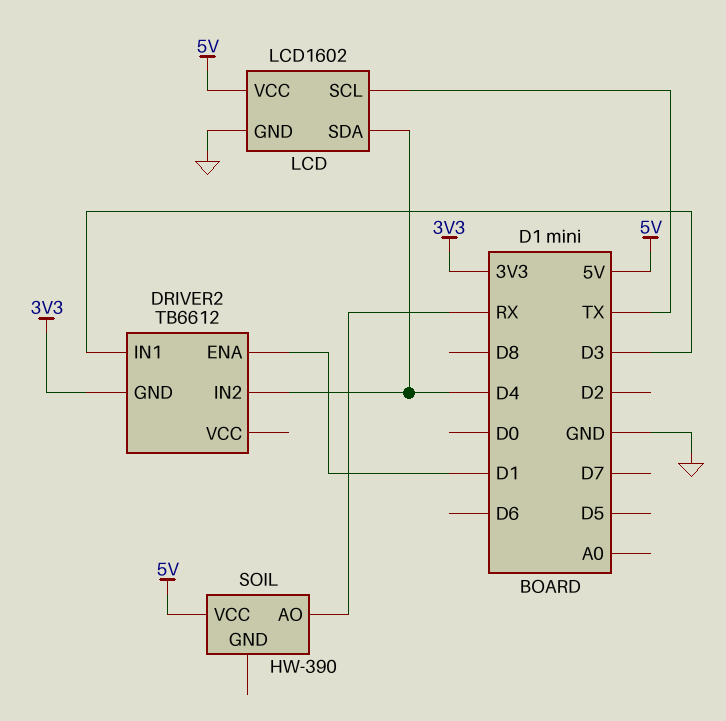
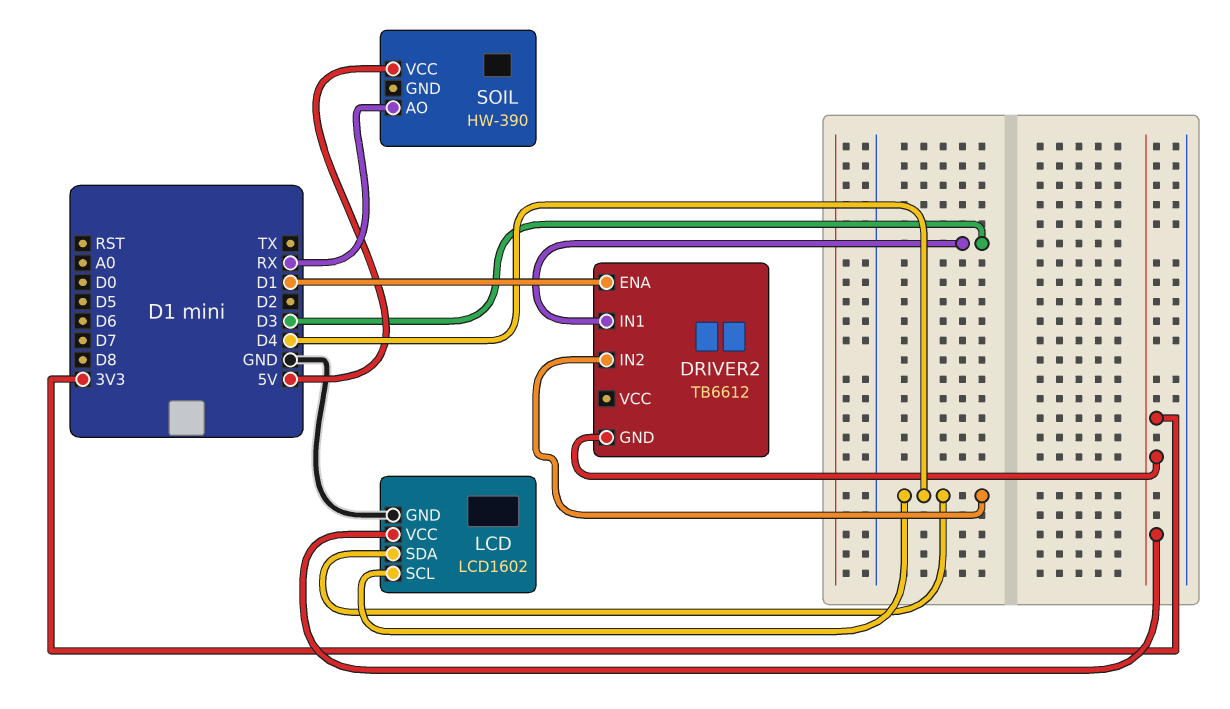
LCD pin SCL: TX -> D4
LCD pin VCC: 5V -> 3V3

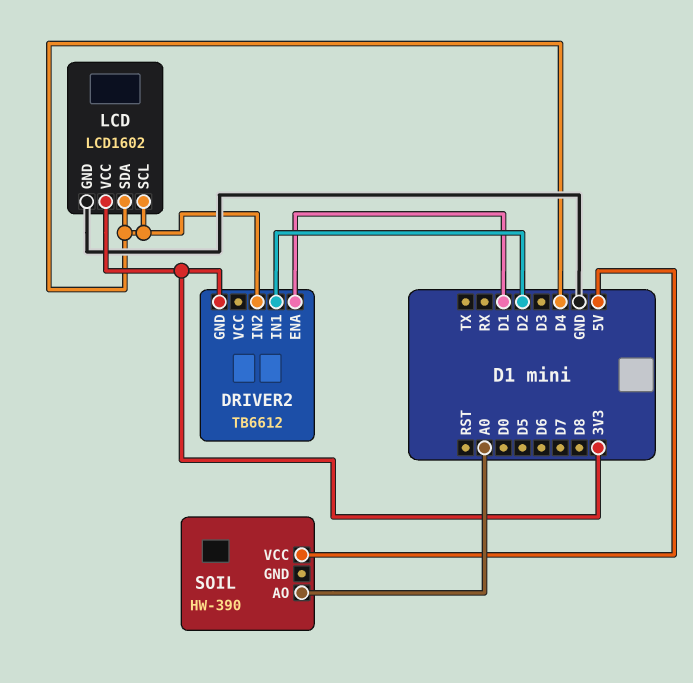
DRIVER2 pin IN1: D3 -> D2
SOIL pin AO: RX -> A0

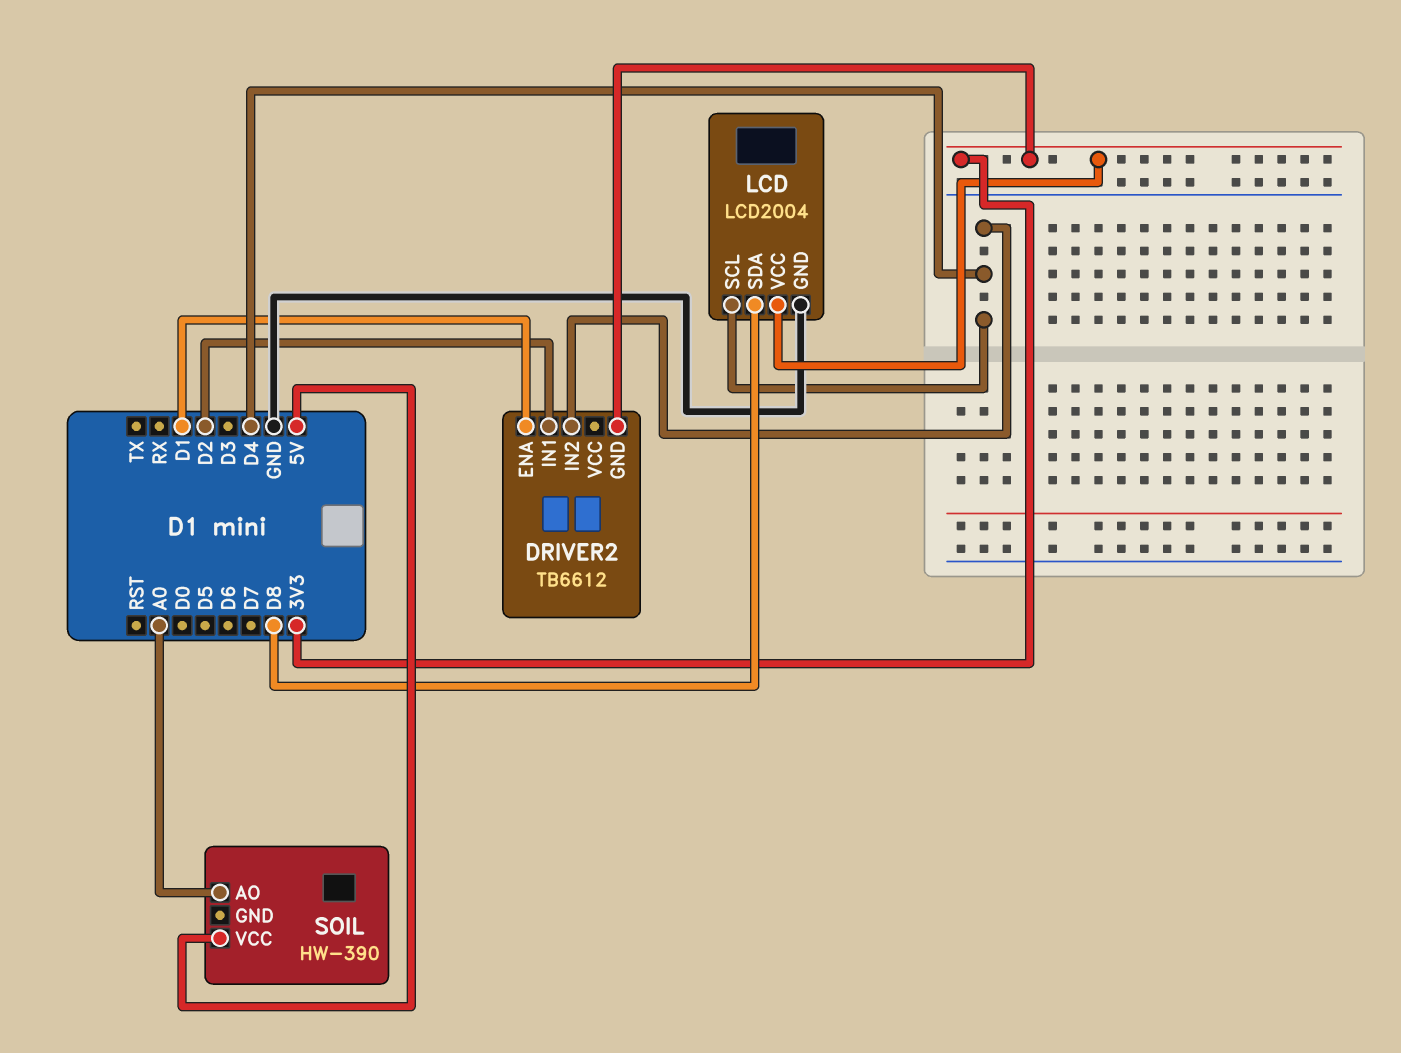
LCD: LCD1602 -> LCD2004
LCD pin SDA: D4 -> D8

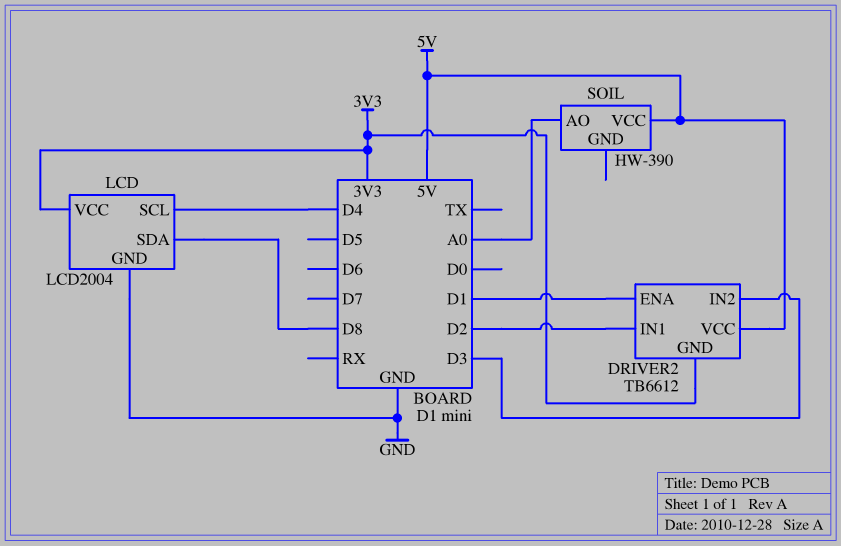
DRIVER2 pin IN2: D4 -> D3
DRIVER2 pin VCC: none -> 5V

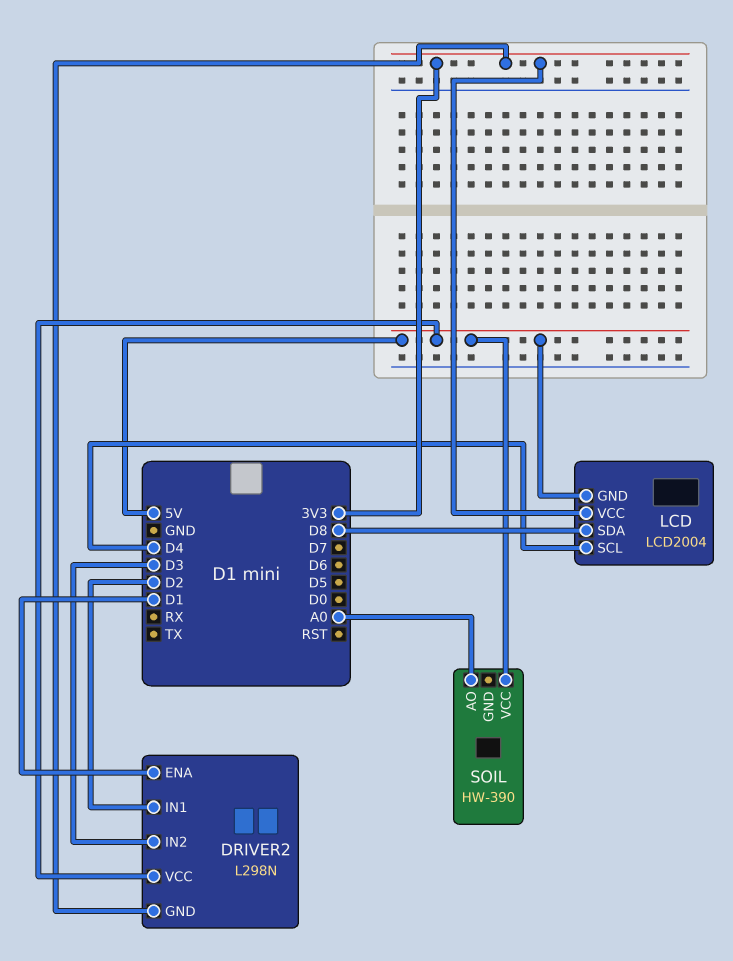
DRIVER2: TB6612 -> L298N
LCD pin GND: GND -> 5V

